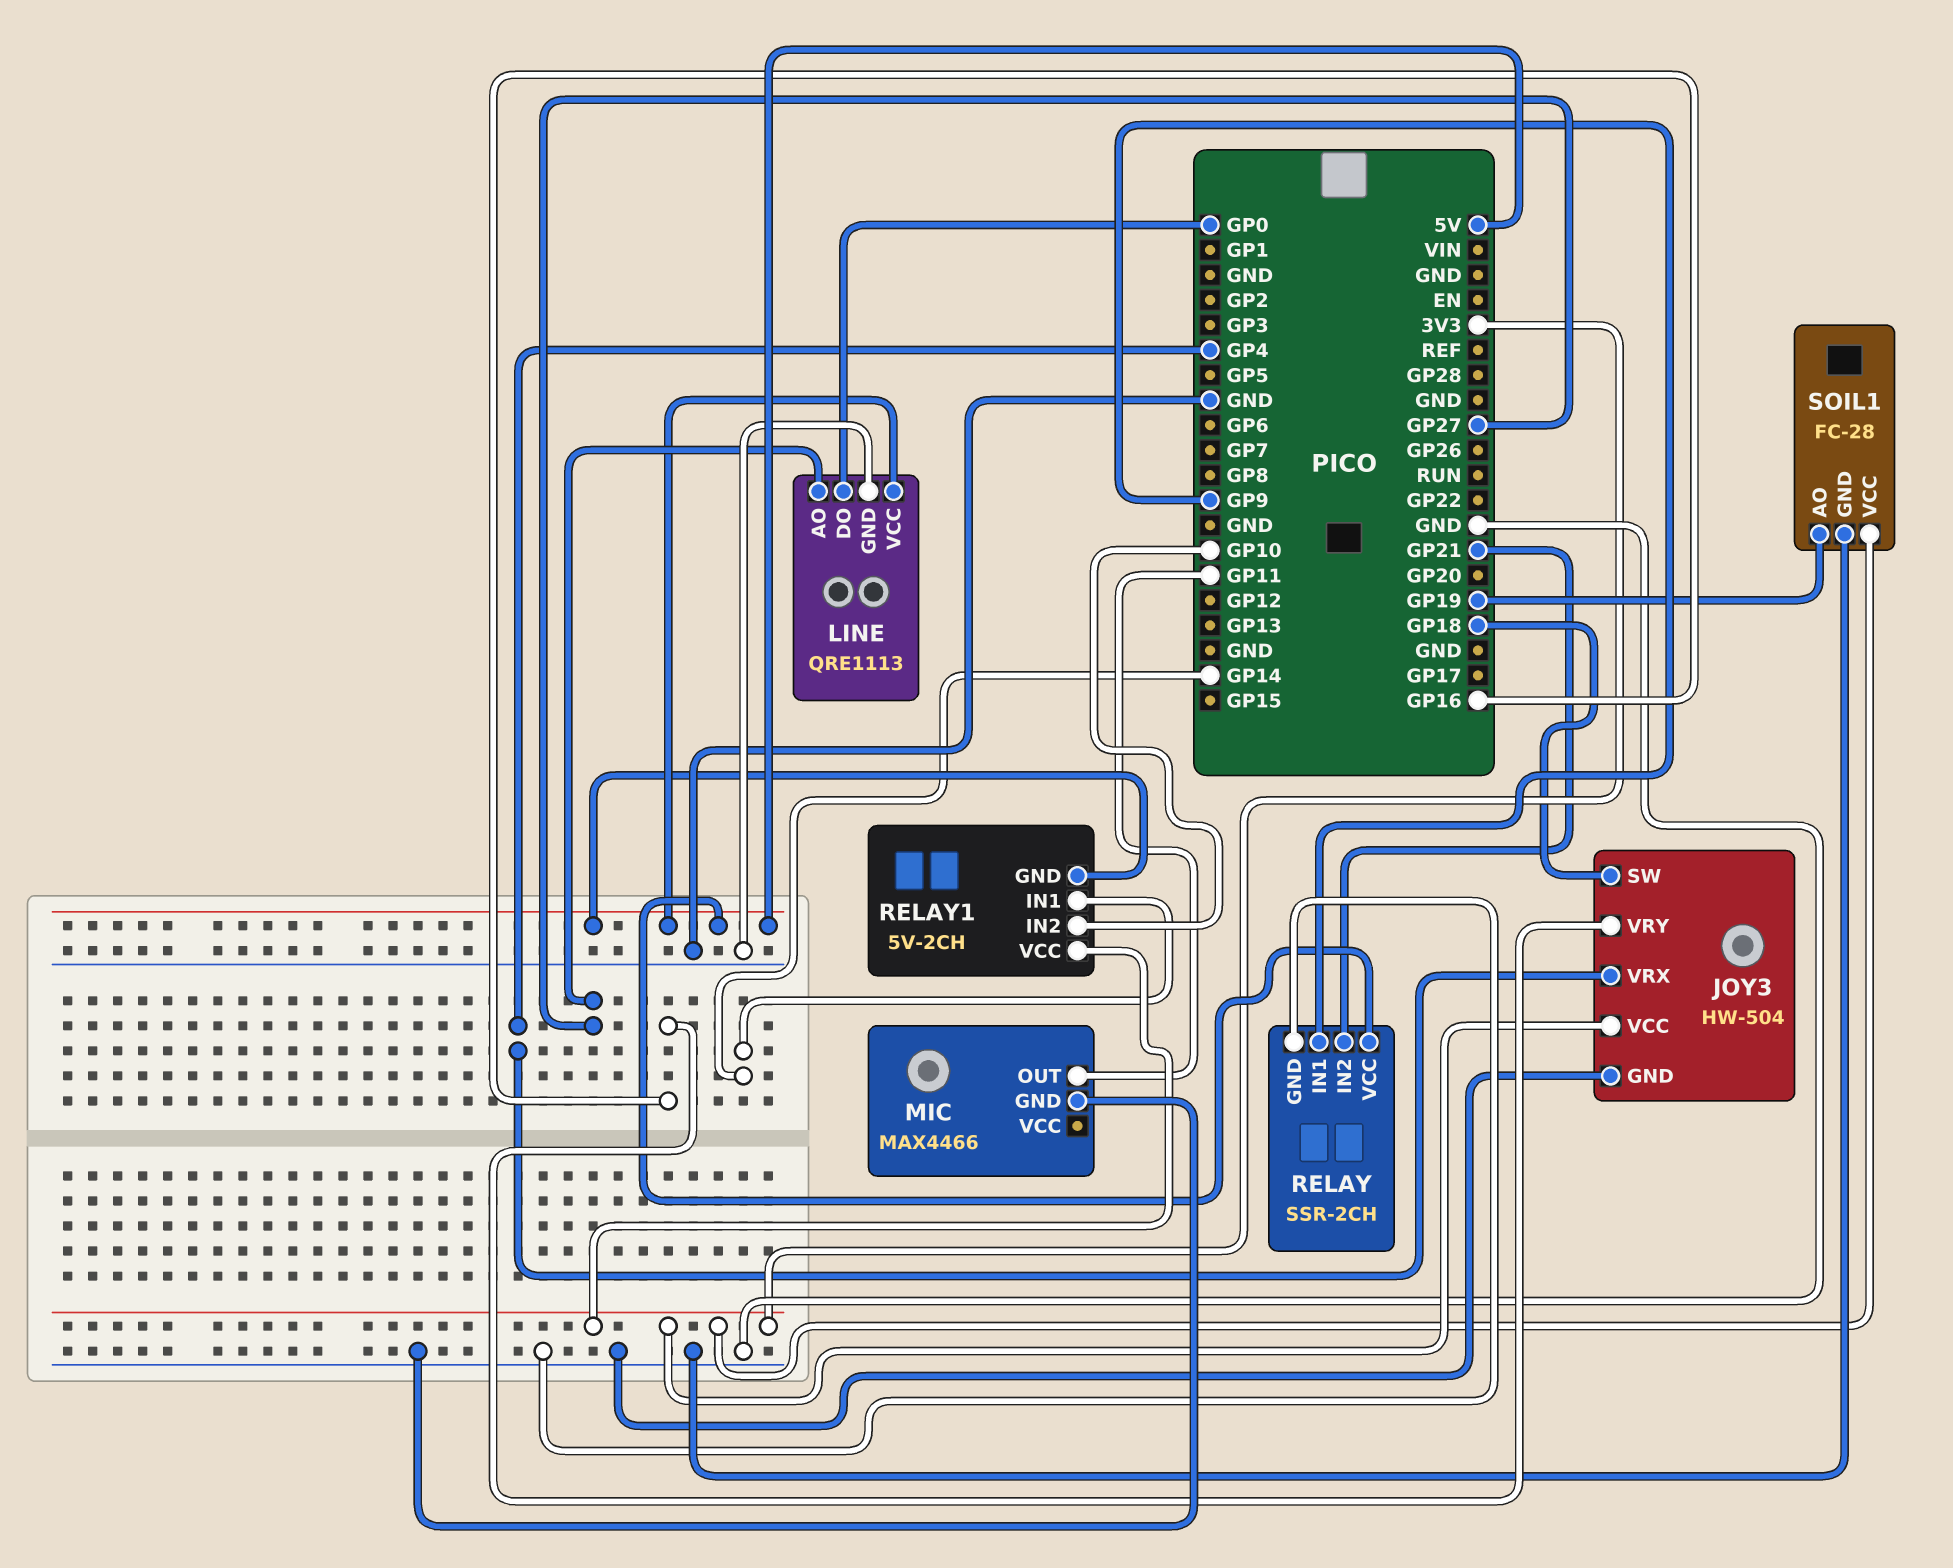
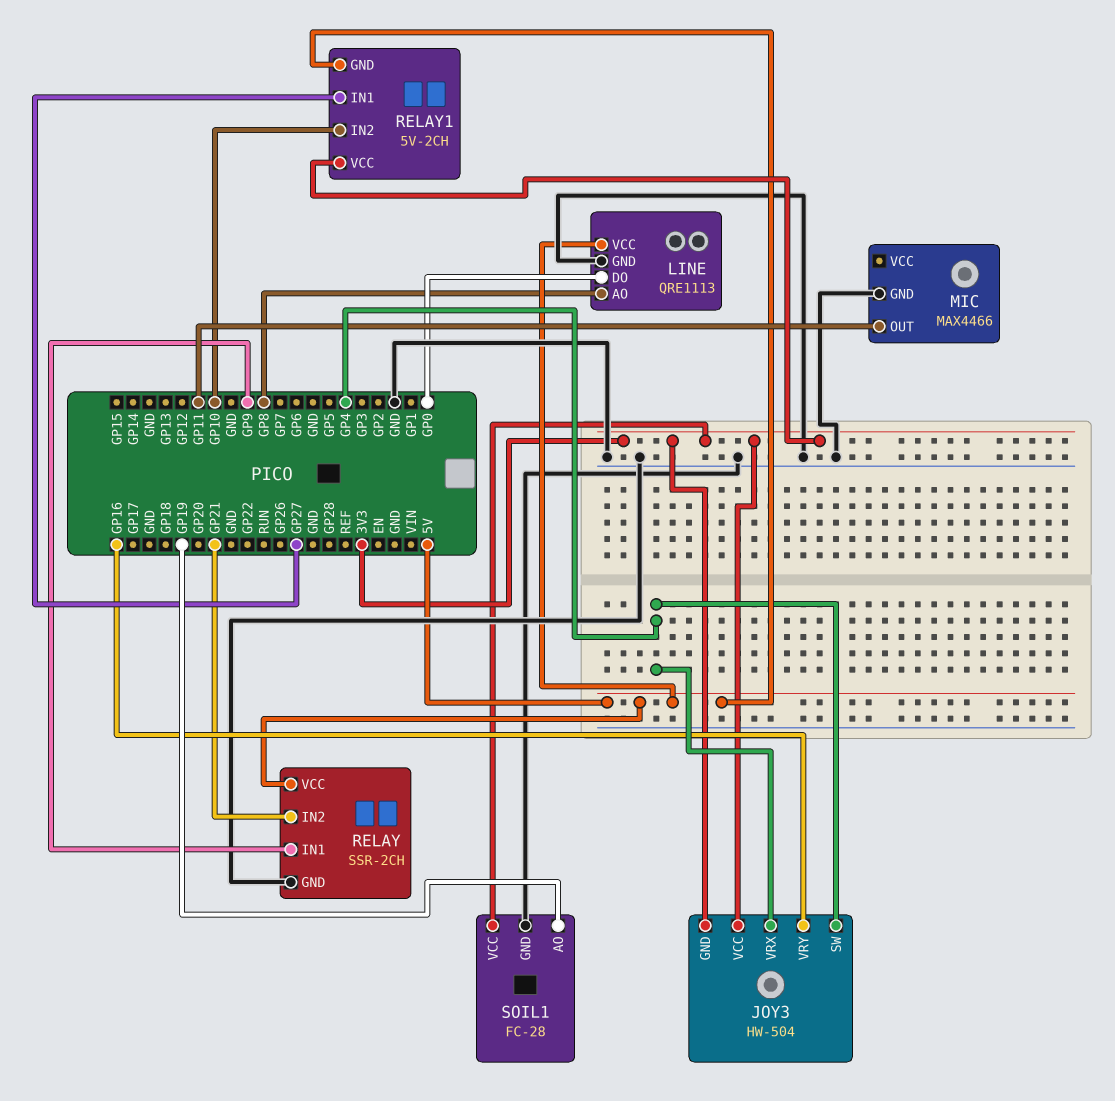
JOY3 pin GND: GND -> 3V3
JOY3 pin SW: GP18 -> GP4
LINE pin AO: GP27 -> GP8
RELAY1 pin IN1: GP14 -> GP27

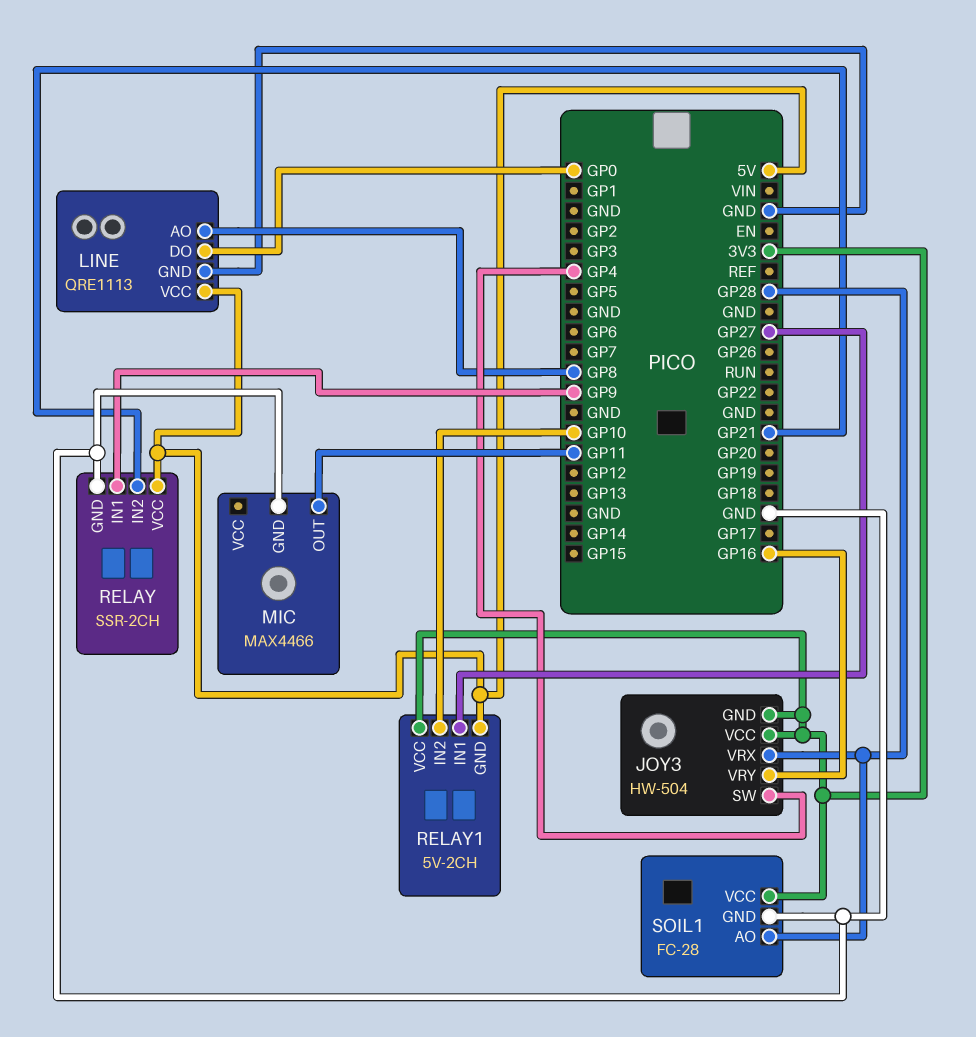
JOY3 pin VRX: GP4 -> GP28
SOIL1 pin AO: GP19 -> GP28

